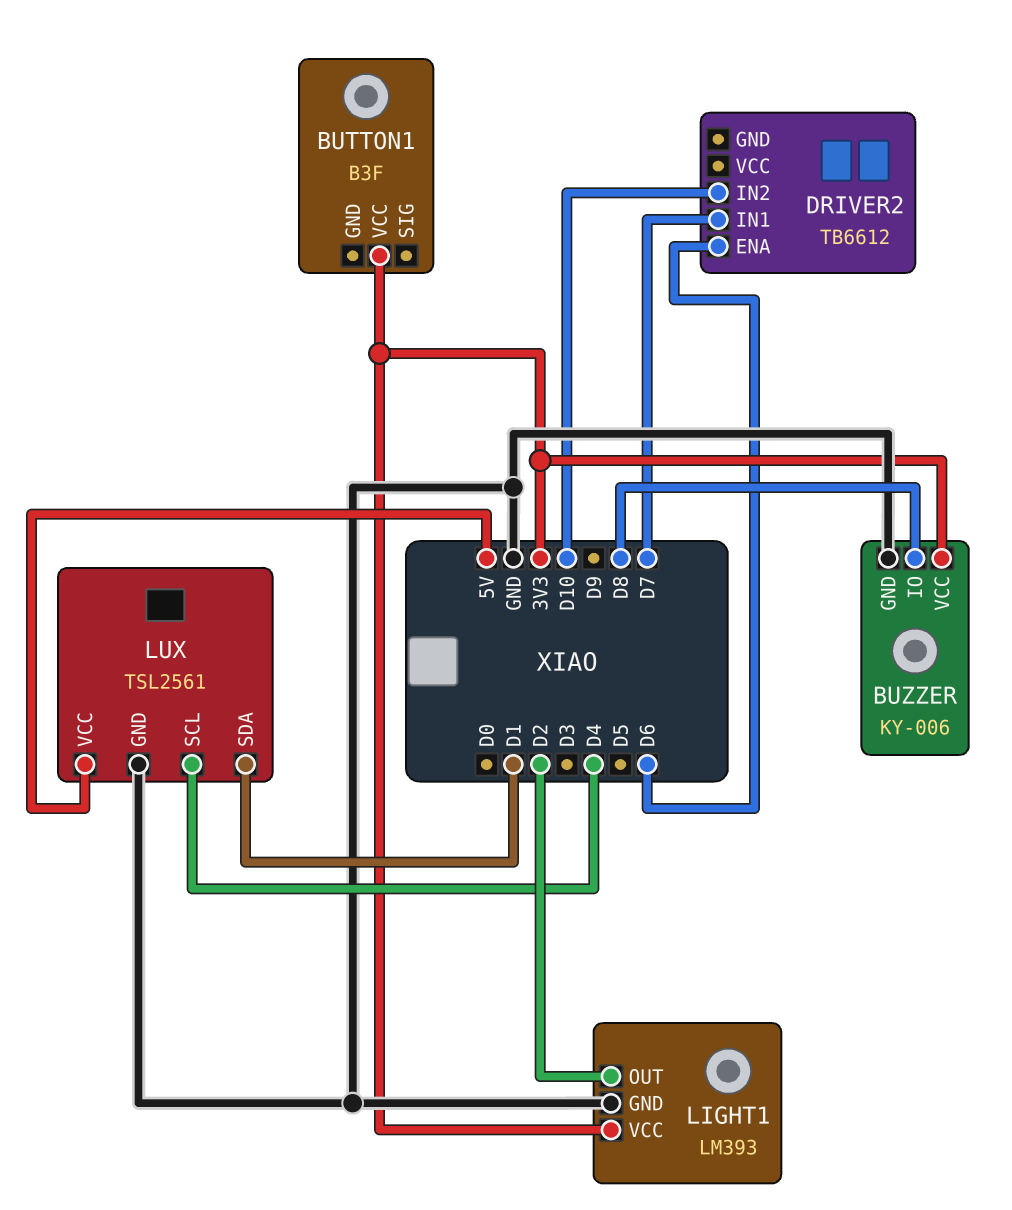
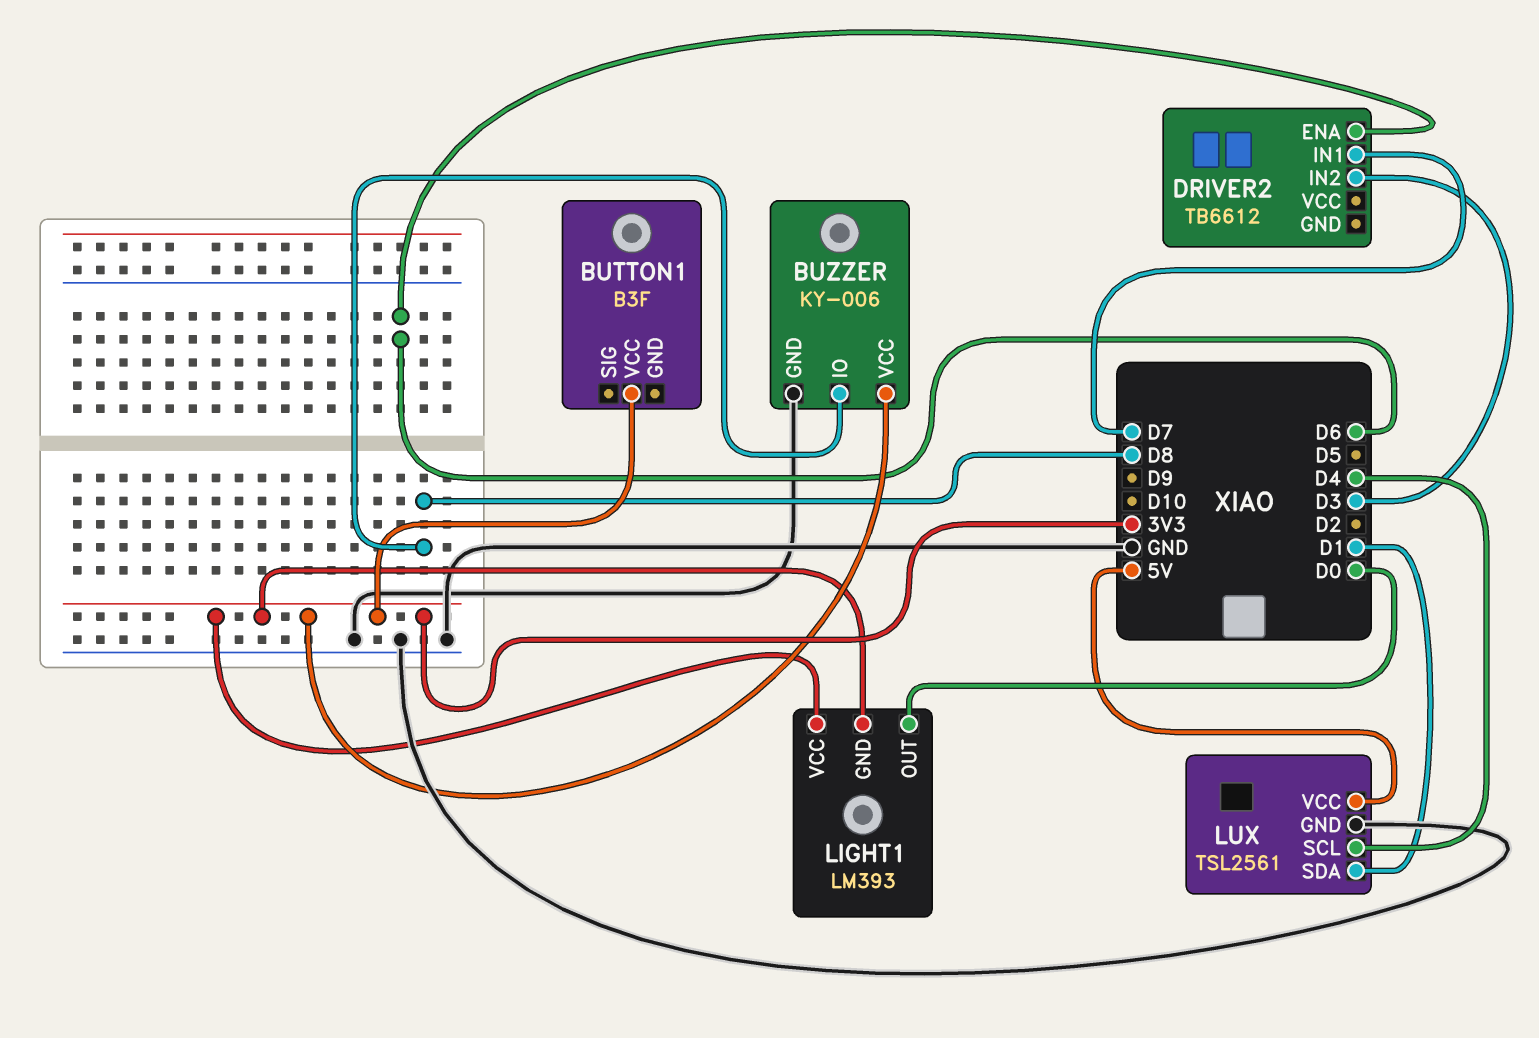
DRIVER2 pin IN2: D10 -> D3
LIGHT1 pin GND: GND -> 3V3
LIGHT1 pin OUT: D2 -> D0

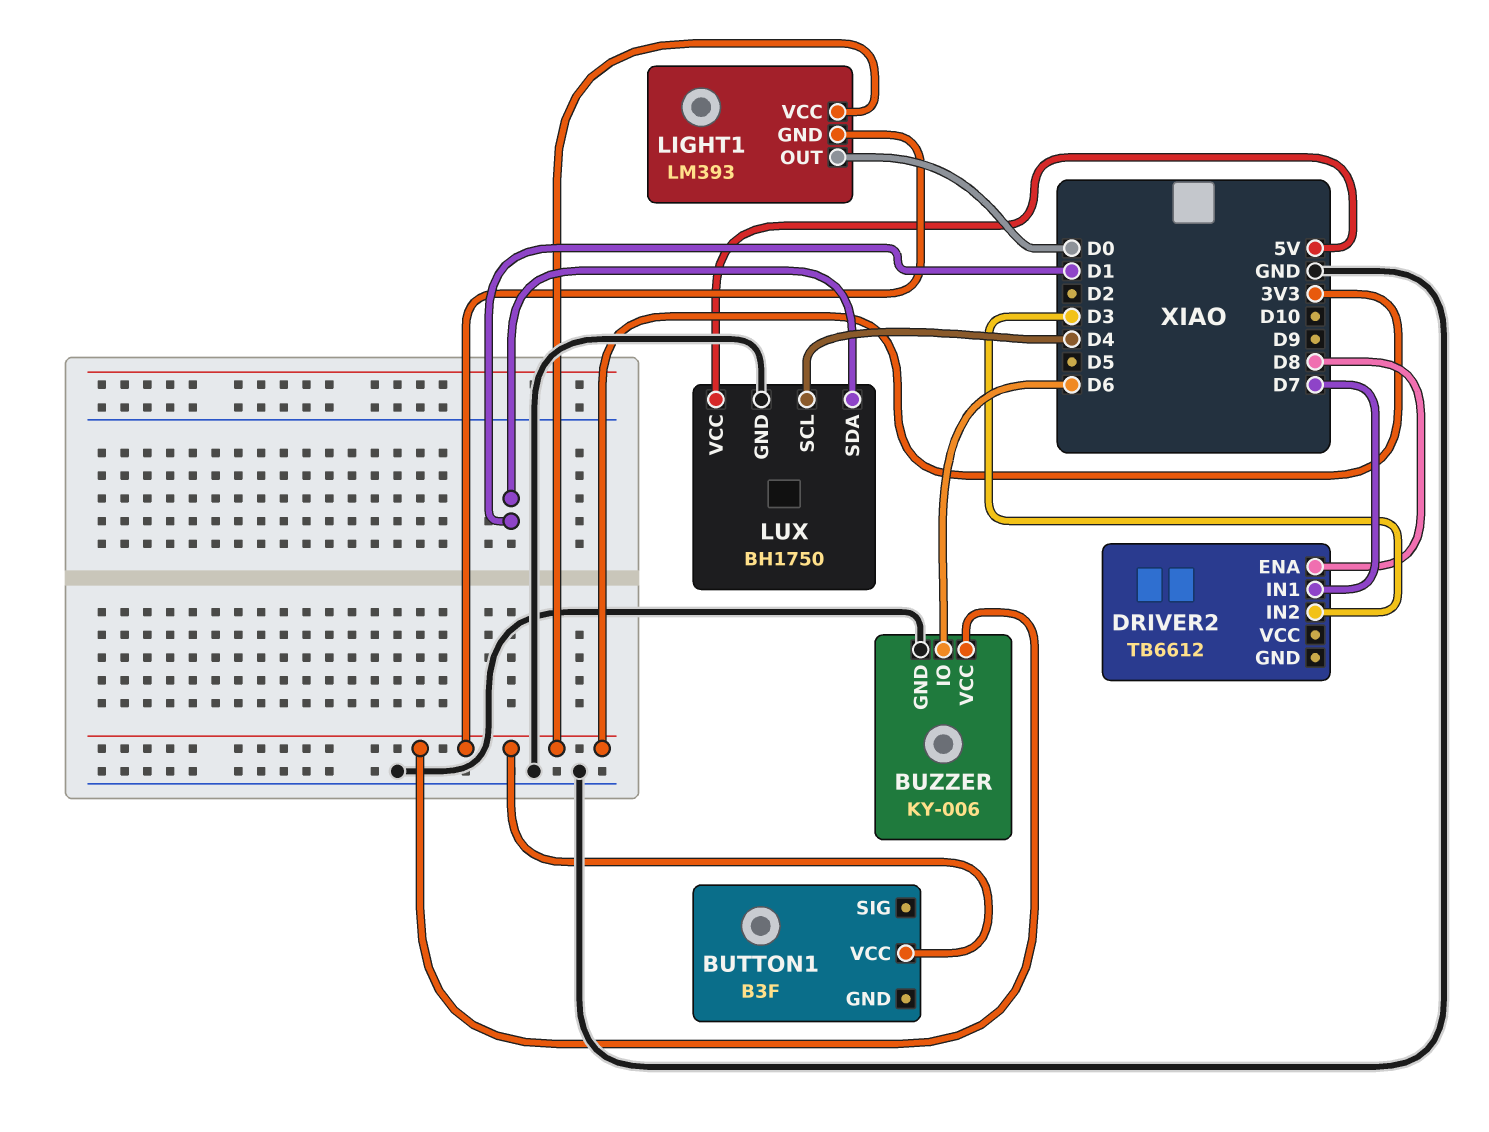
BUZZER pin IO: D8 -> D6
DRIVER2 pin ENA: D6 -> D8
LUX: TSL2561 -> BH1750

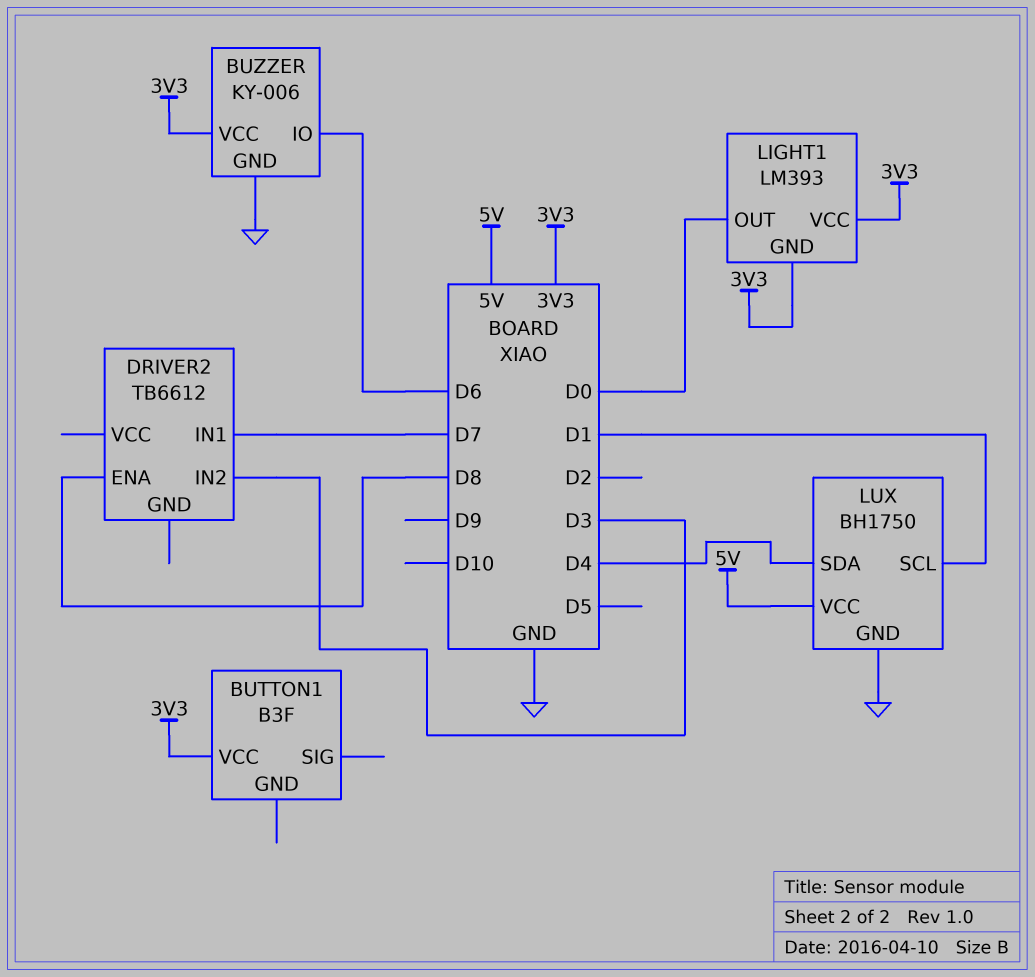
LUX pin SCL: D4 -> D1
LUX pin SDA: D1 -> D4

